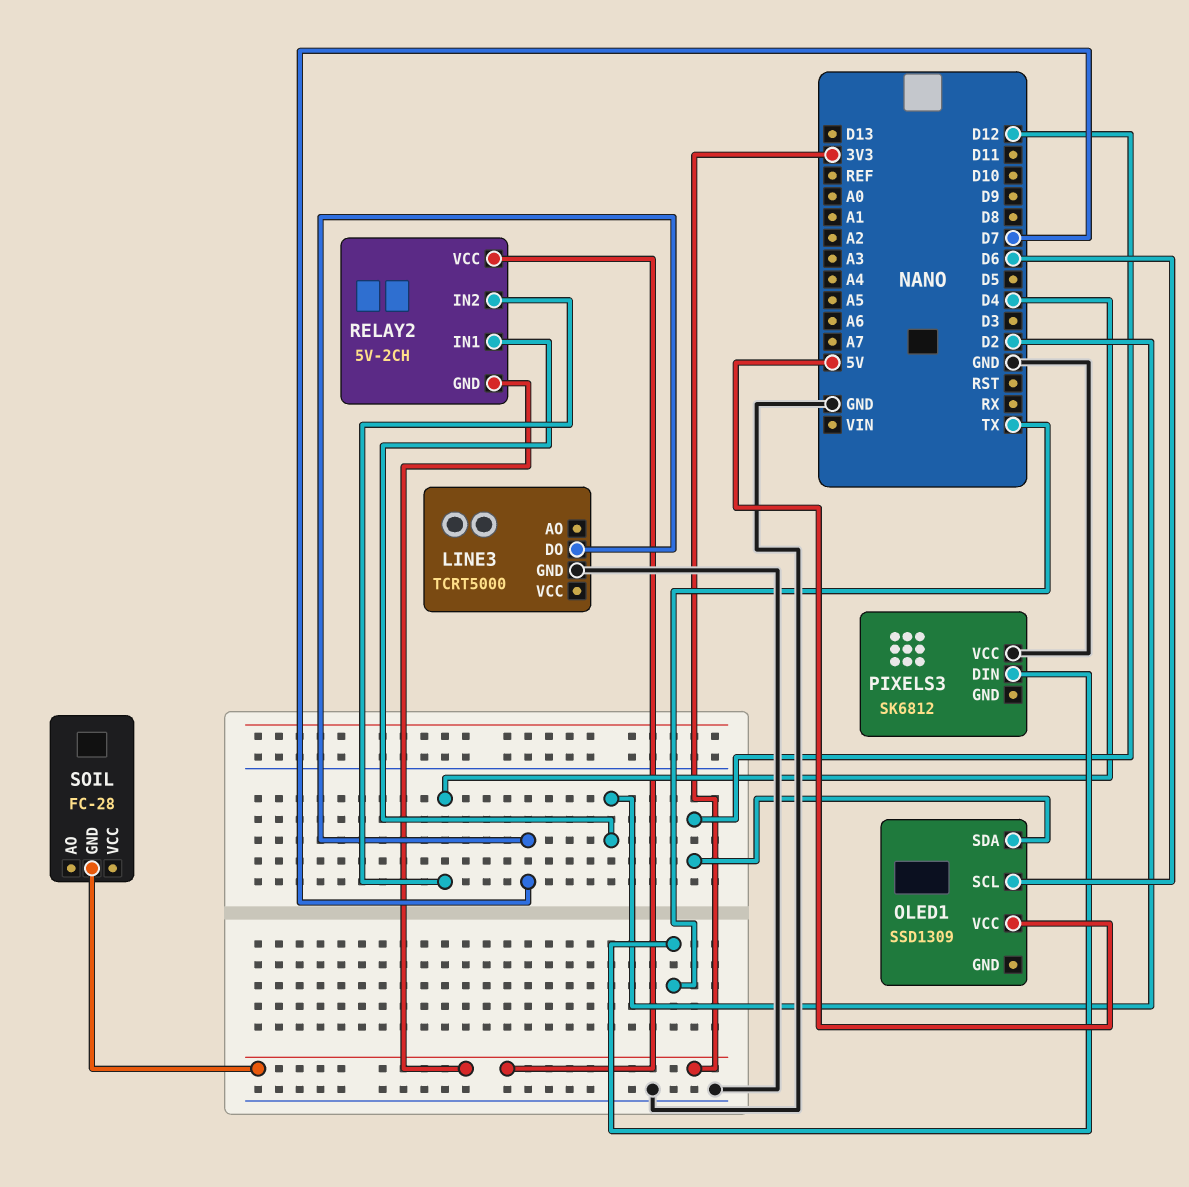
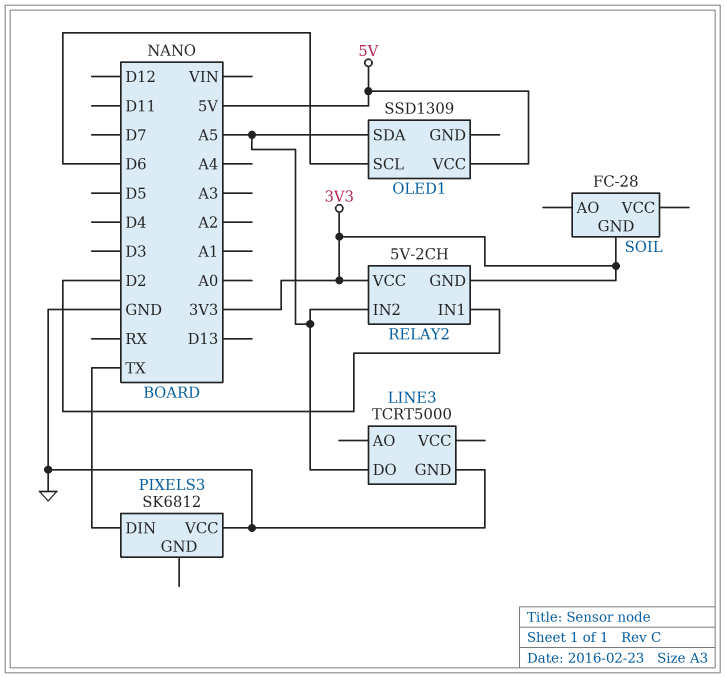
LINE3 pin DO: D7 -> A5
OLED1 pin SDA: D12 -> A5
RELAY2 pin IN2: D4 -> A5

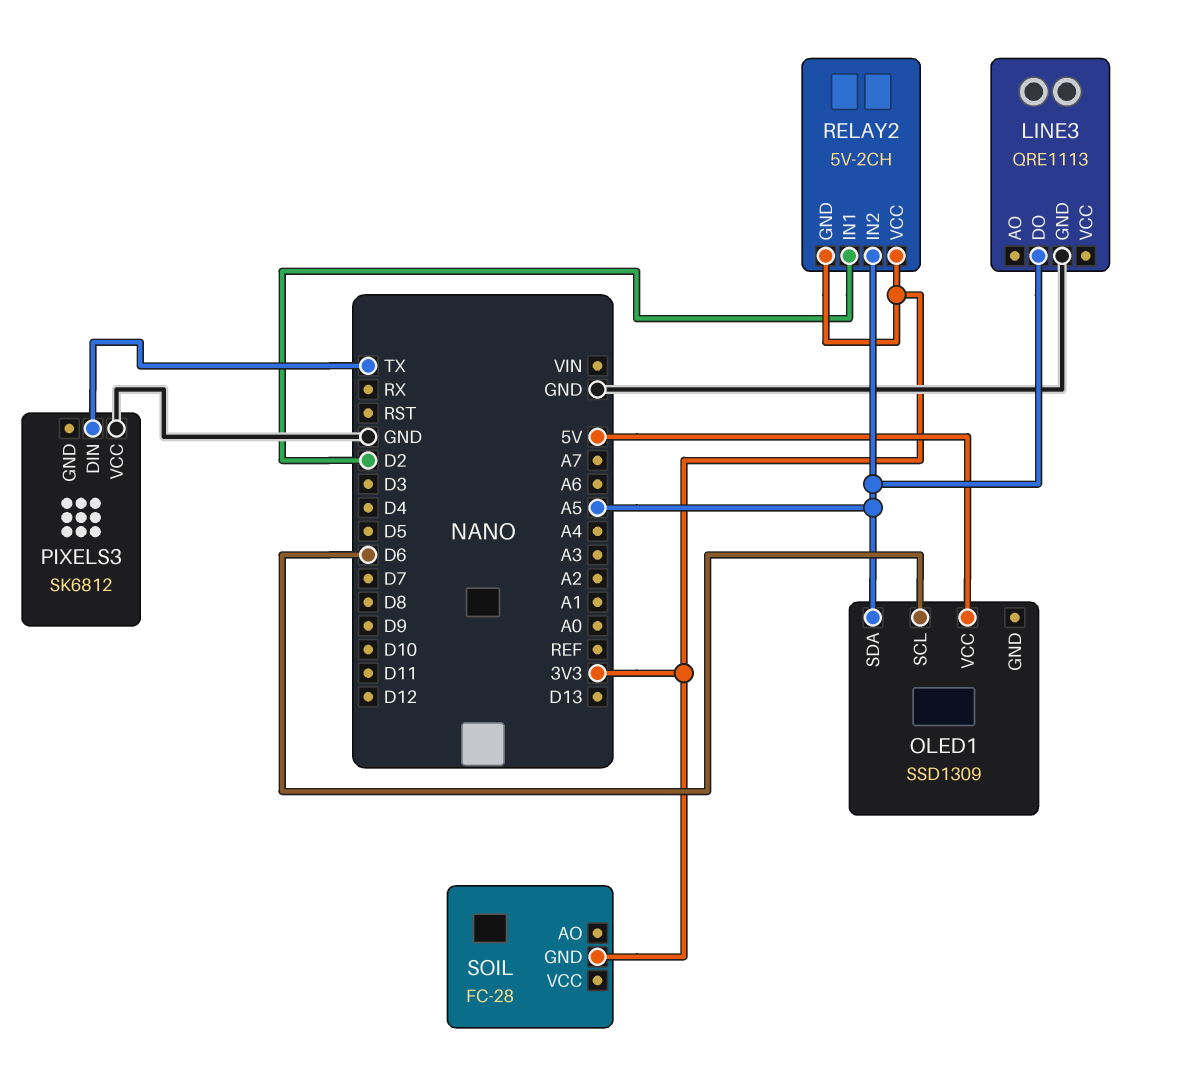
LINE3: TCRT5000 -> QRE1113

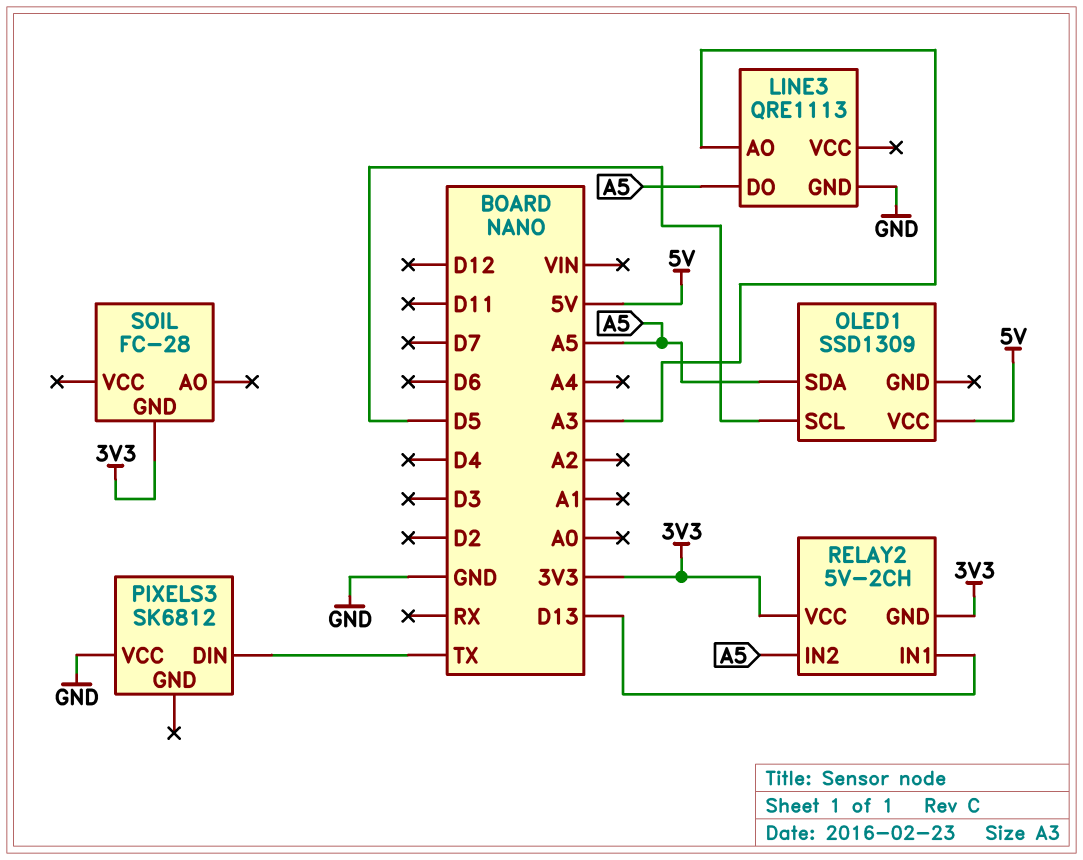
LINE3 pin AO: none -> A3
OLED1 pin SCL: D6 -> D5
RELAY2 pin IN1: D2 -> D13

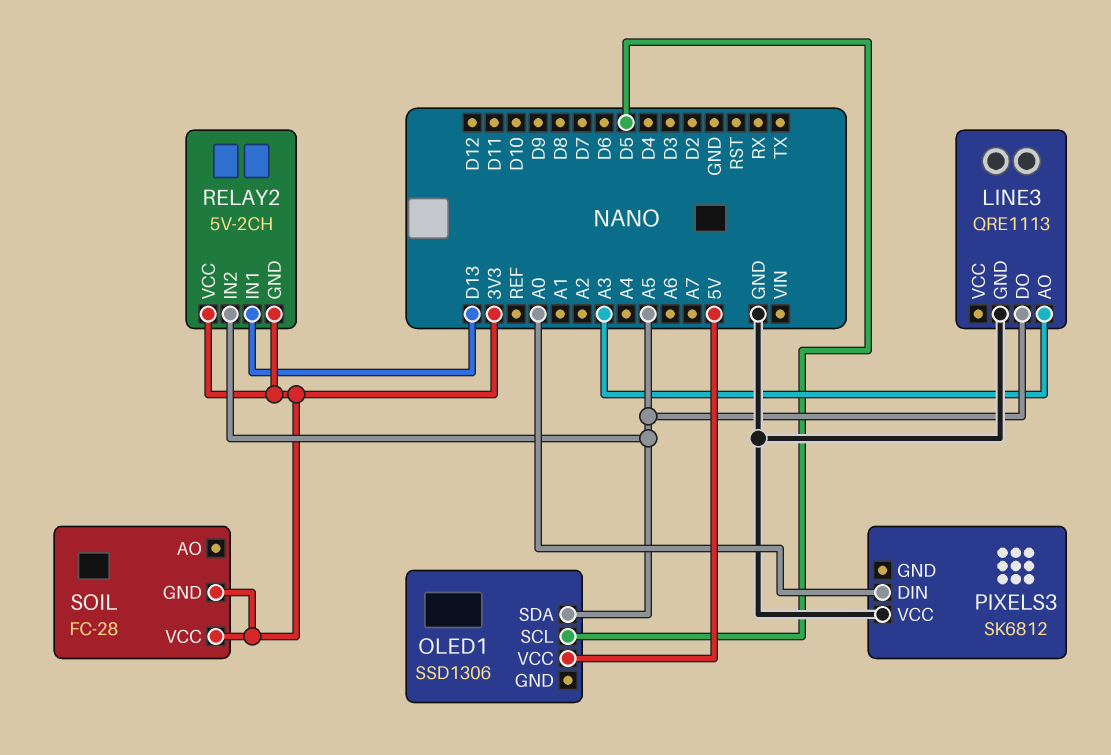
OLED1: SSD1309 -> SSD1306
PIXELS3 pin DIN: TX -> A0
SOIL pin VCC: none -> 3V3

